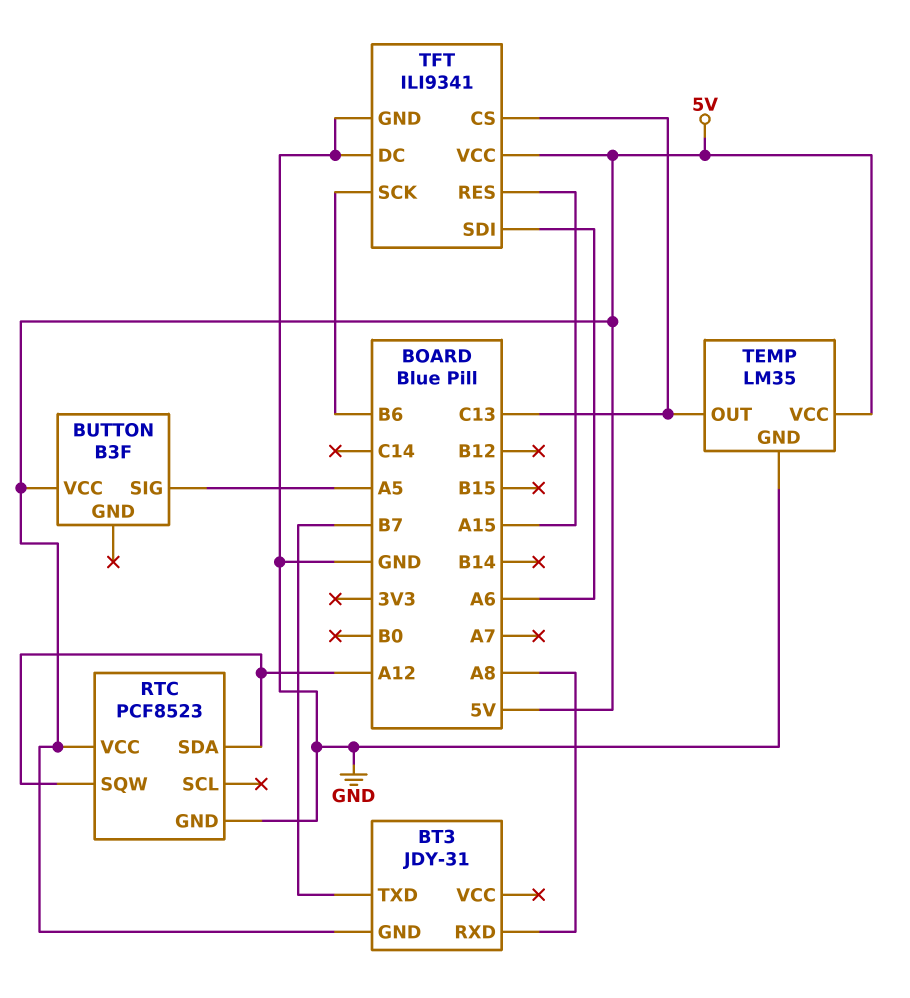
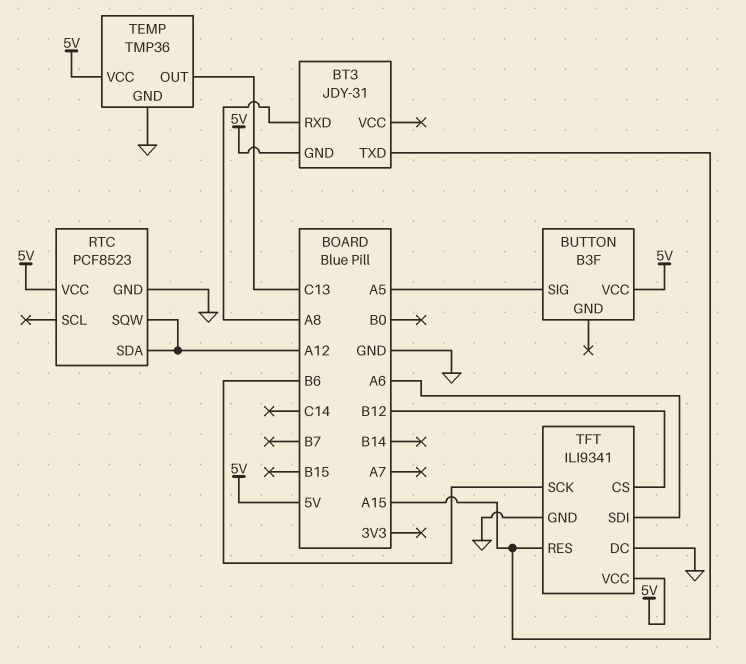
BT3 pin TXD: B7 -> A15
TEMP: LM35 -> TMP36
TFT pin CS: C13 -> B12

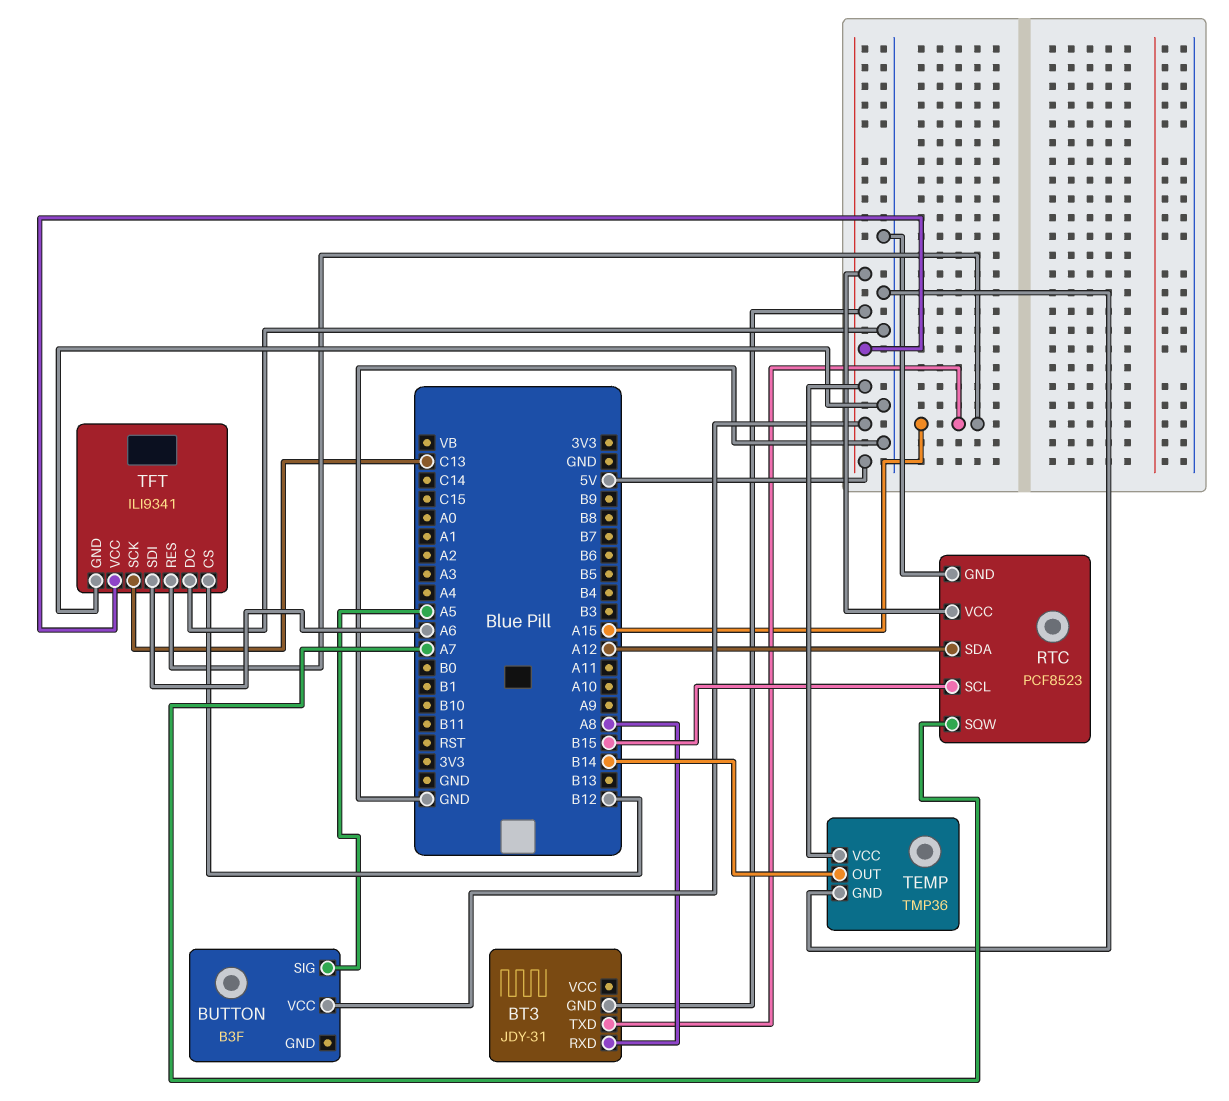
RTC pin SCL: none -> B15
RTC pin SQW: A12 -> A7
TEMP pin OUT: C13 -> B14
TFT pin SCK: B6 -> C13

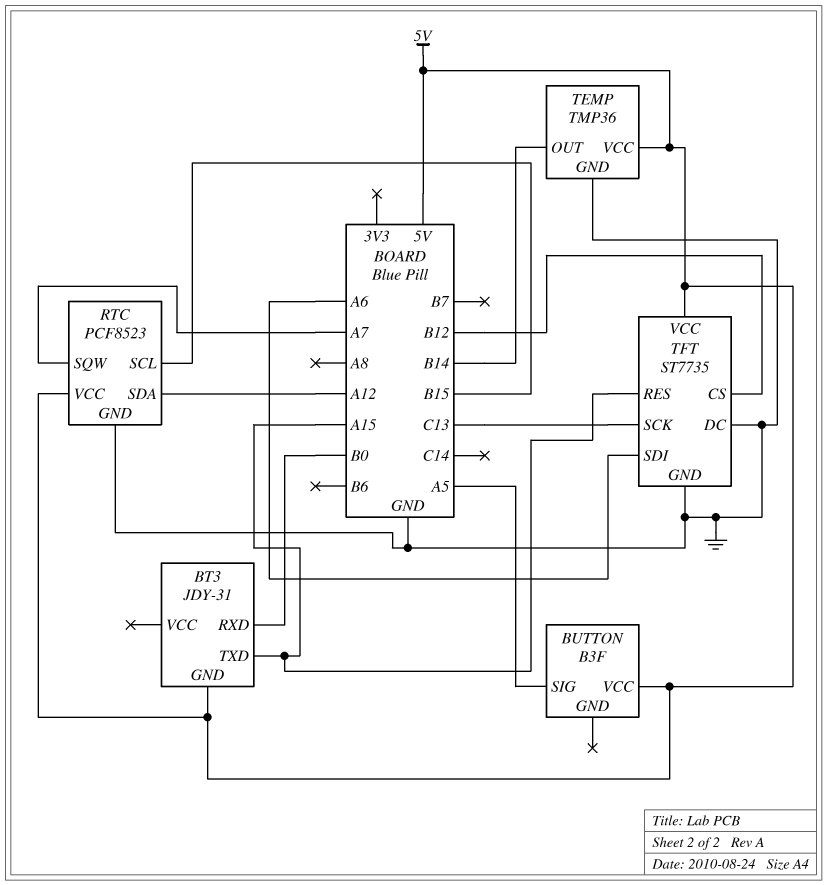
BT3 pin RXD: A8 -> B0
TFT: ILI9341 -> ST7735

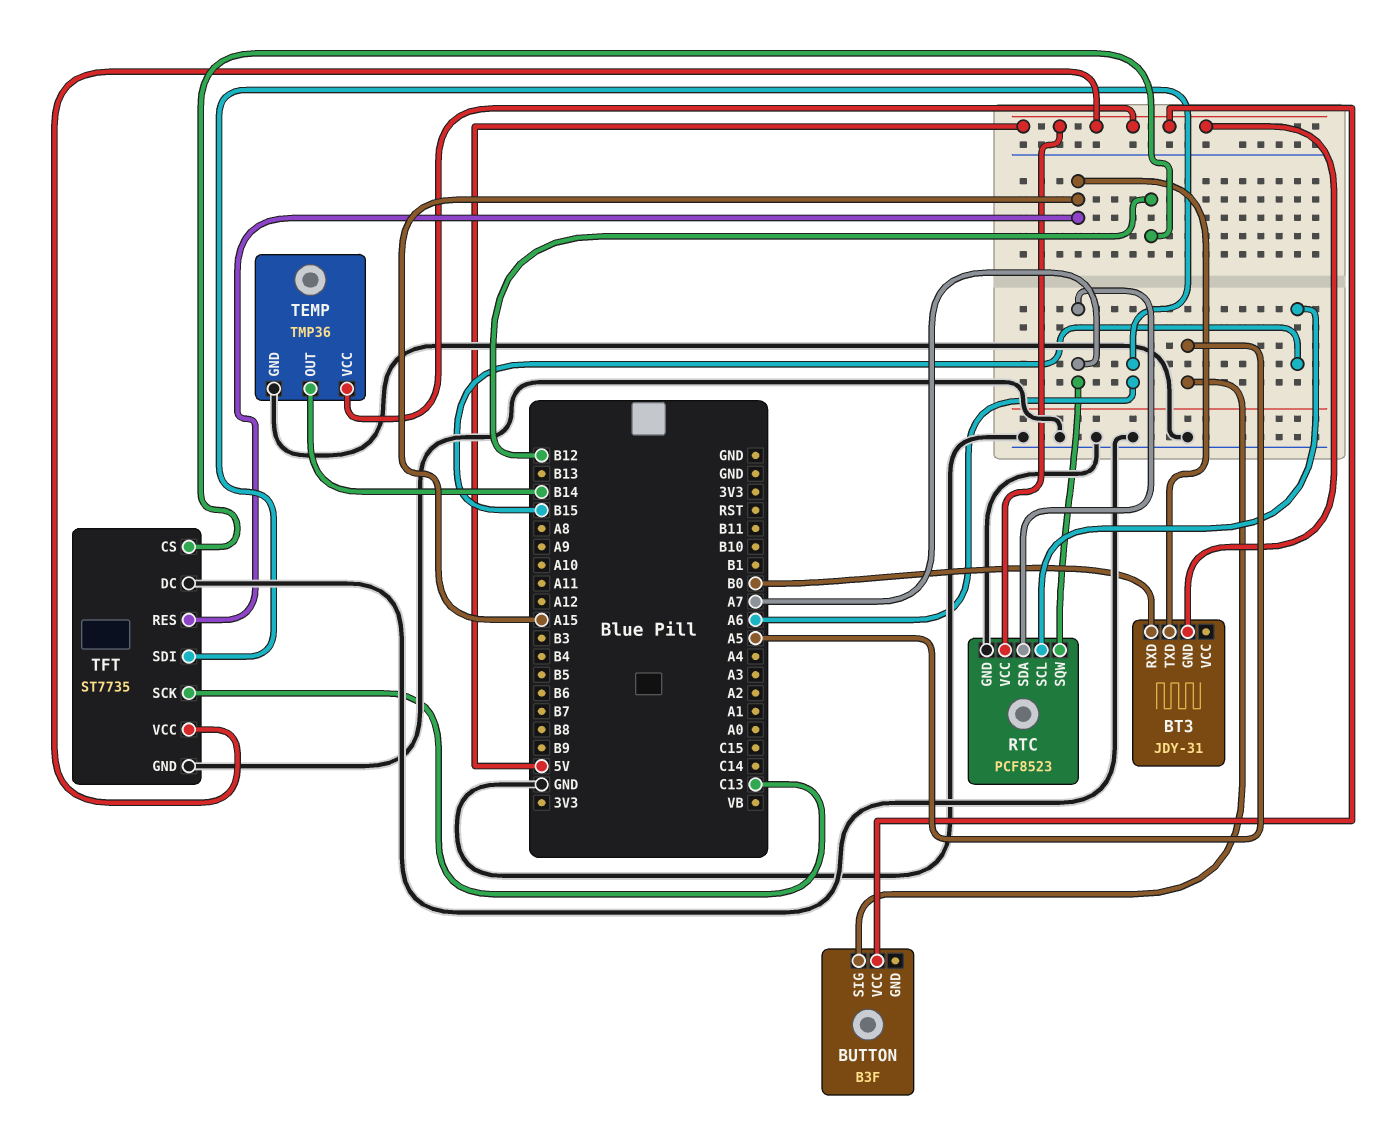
RTC pin SDA: A12 -> A7

